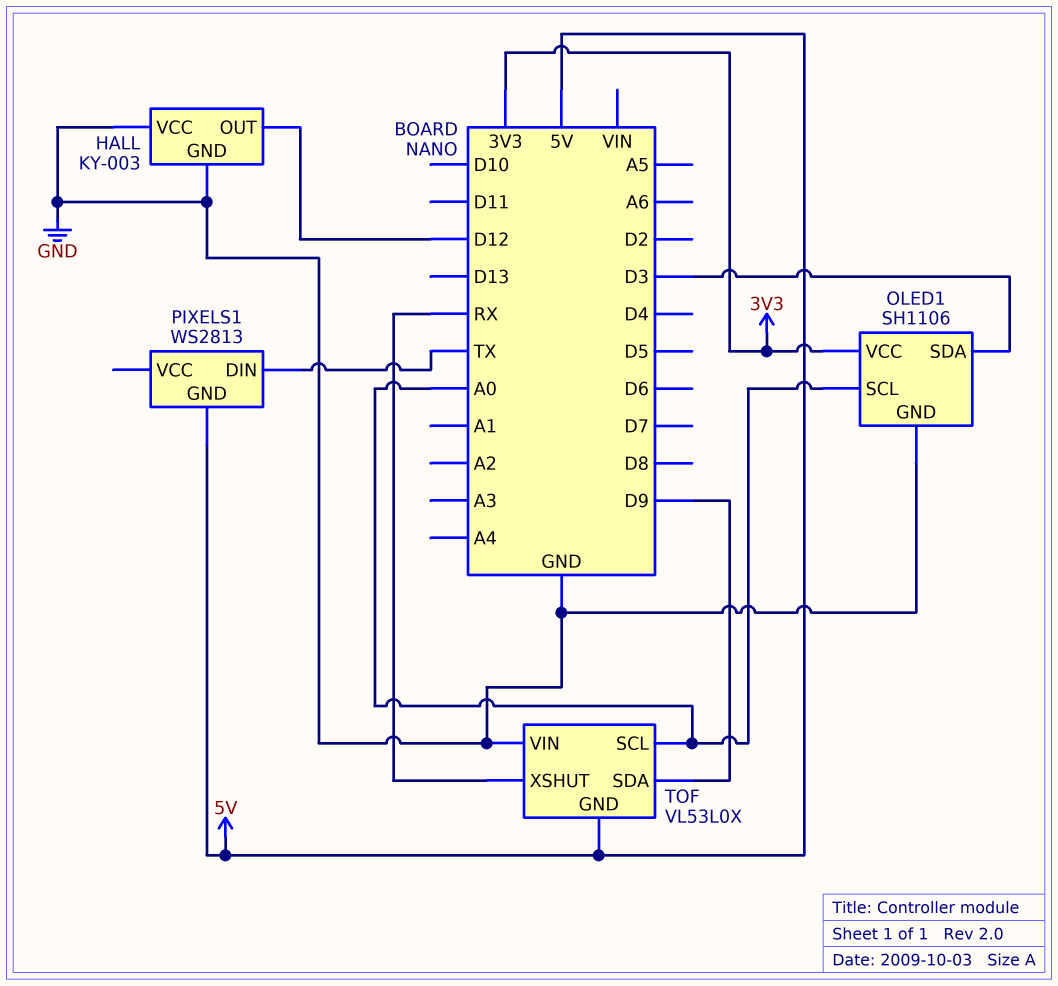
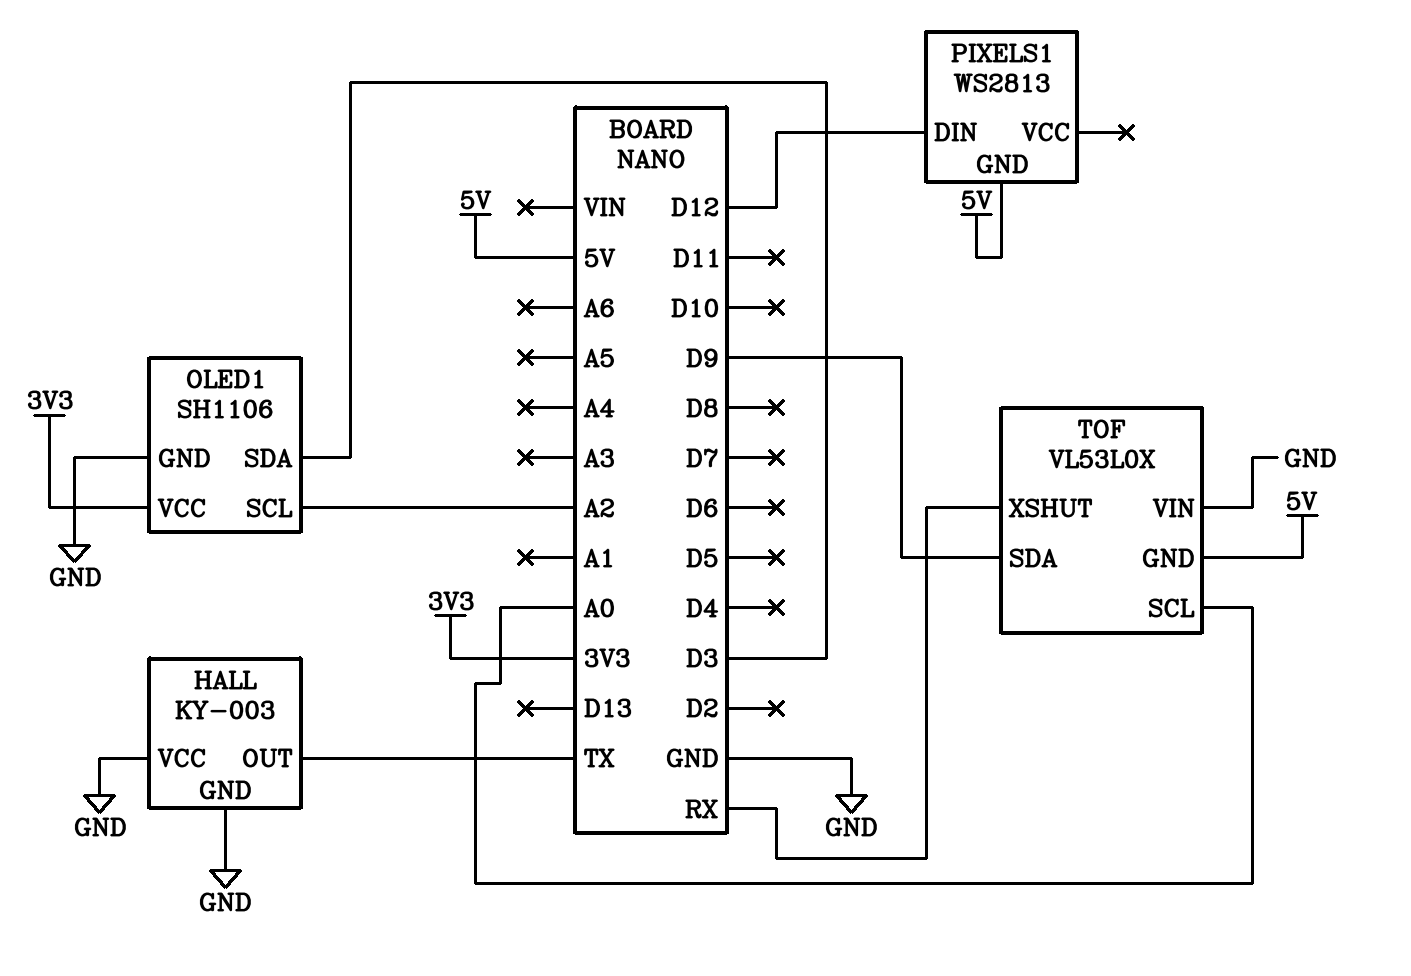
HALL pin OUT: D12 -> TX
OLED1 pin SCL: A0 -> A2
PIXELS1 pin DIN: TX -> D12

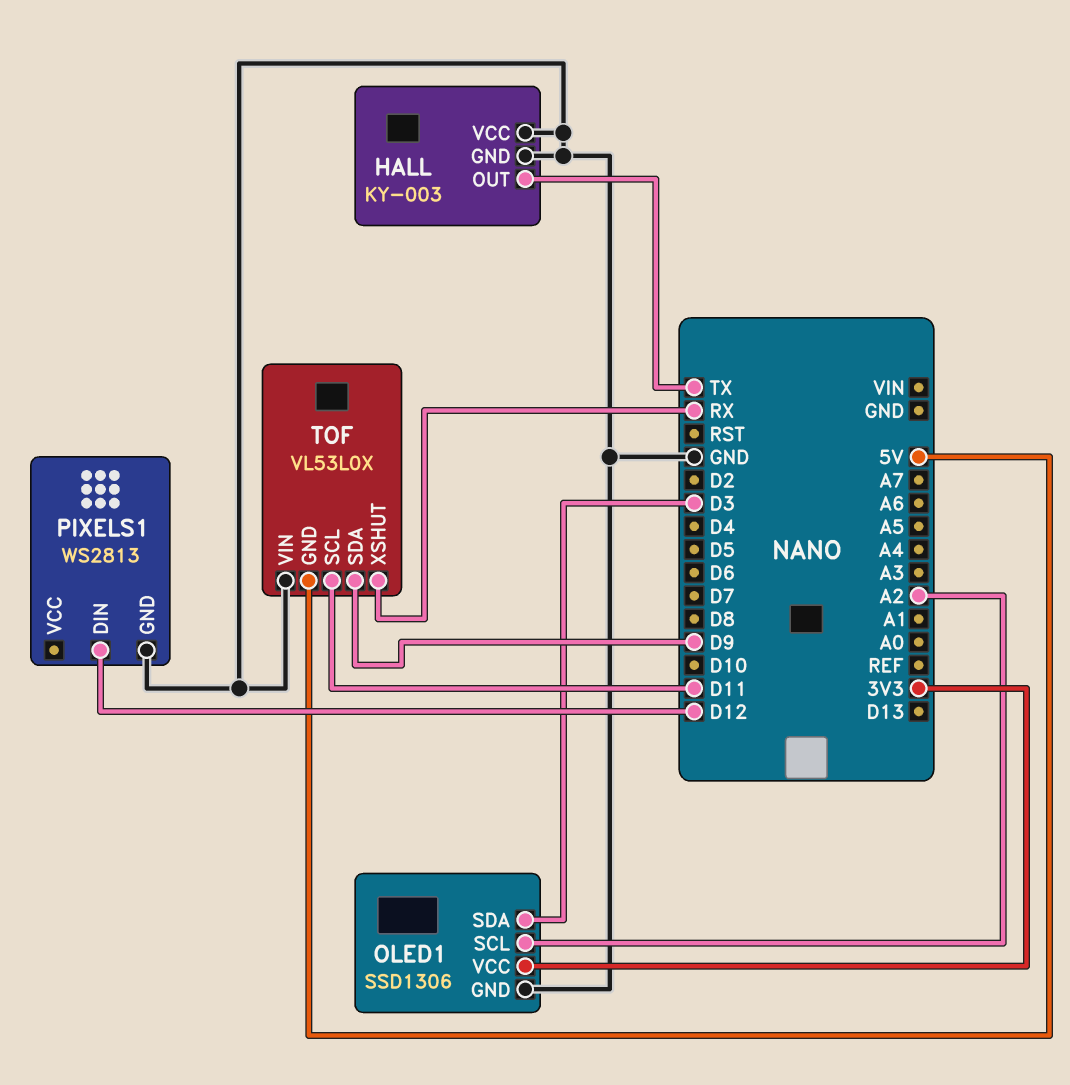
OLED1: SH1106 -> SSD1306
PIXELS1 pin GND: 5V -> GND
TOF pin SCL: A0 -> D11

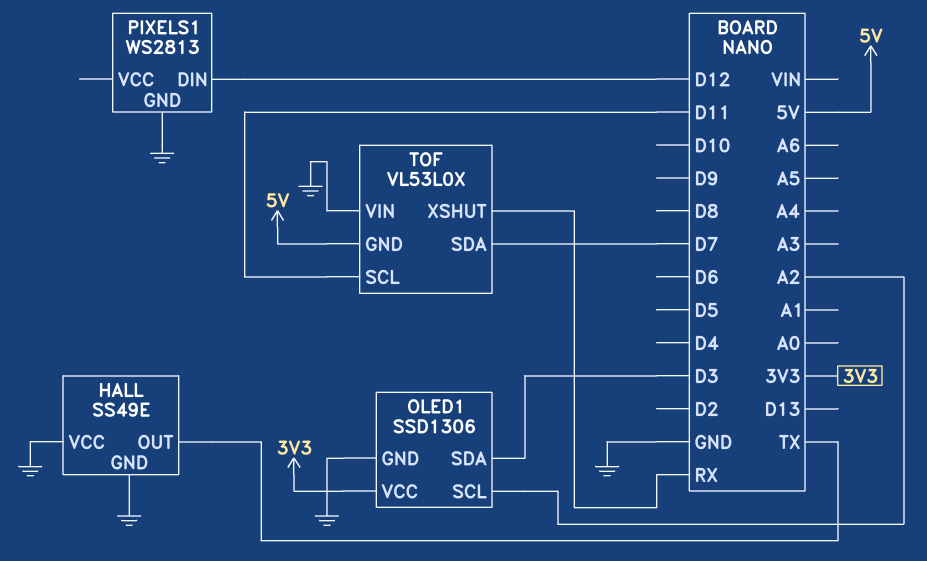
HALL: KY-003 -> SS49E
TOF pin SDA: D9 -> D7

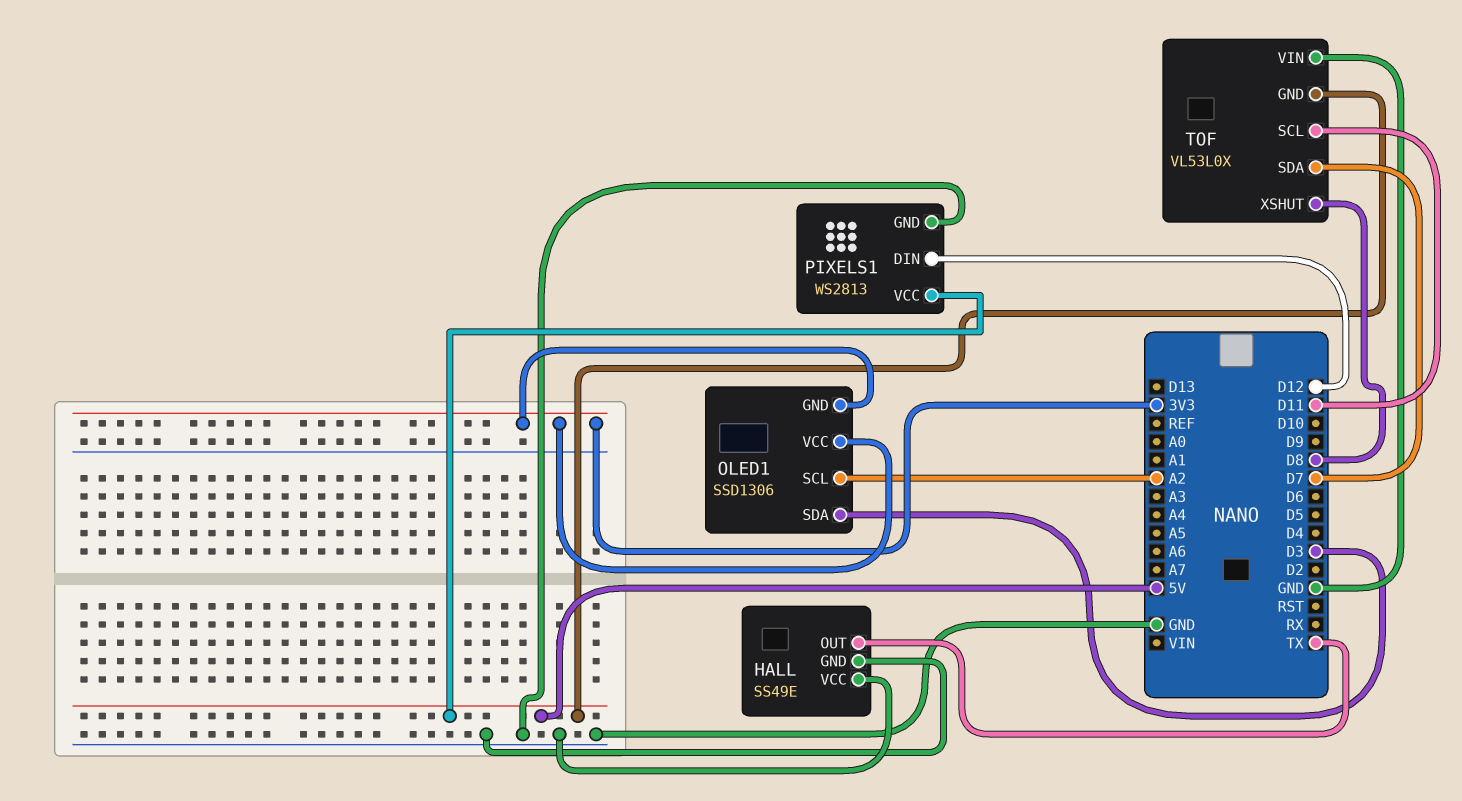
OLED1 pin GND: GND -> 3V3
PIXELS1 pin VCC: none -> 5V
TOF pin XSHUT: RX -> D8

